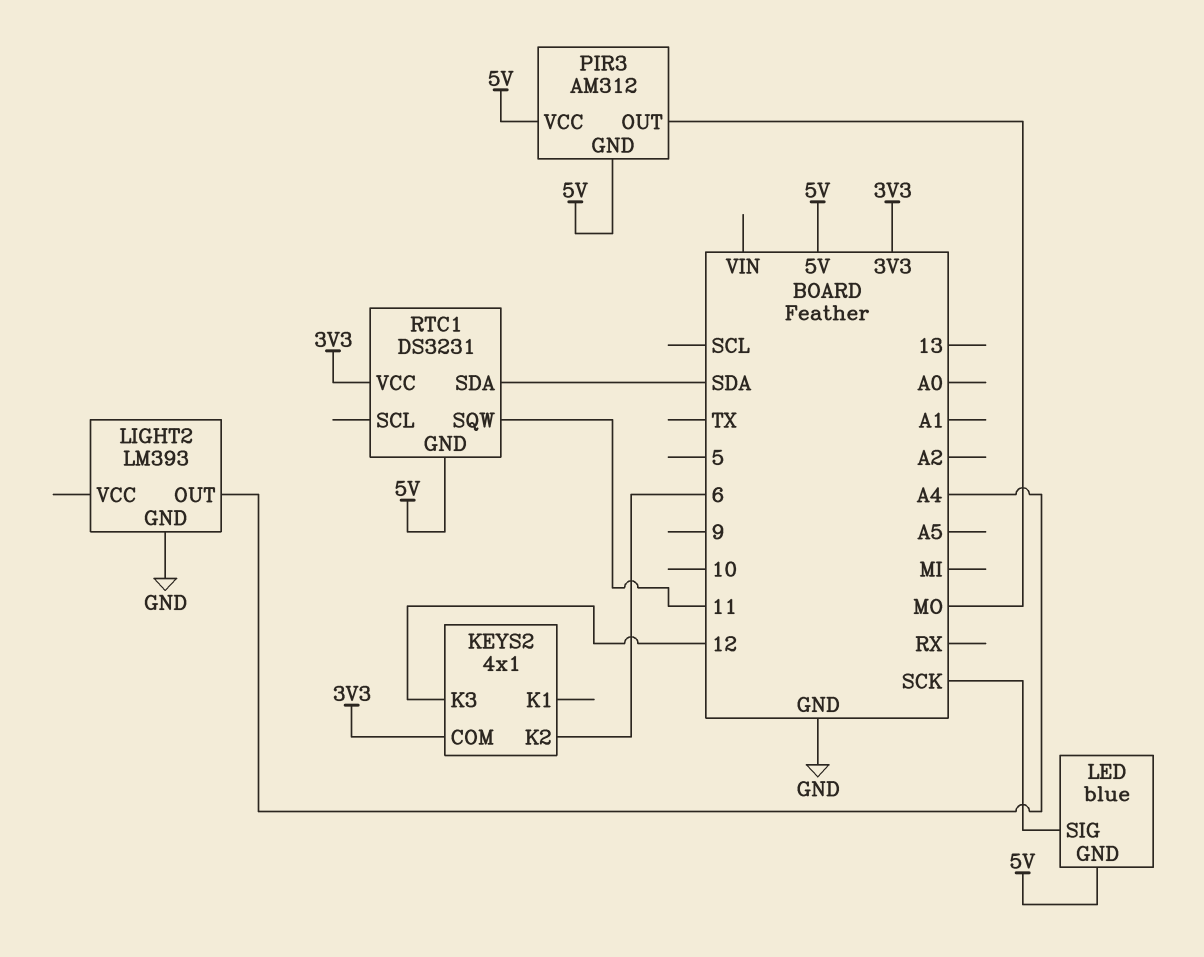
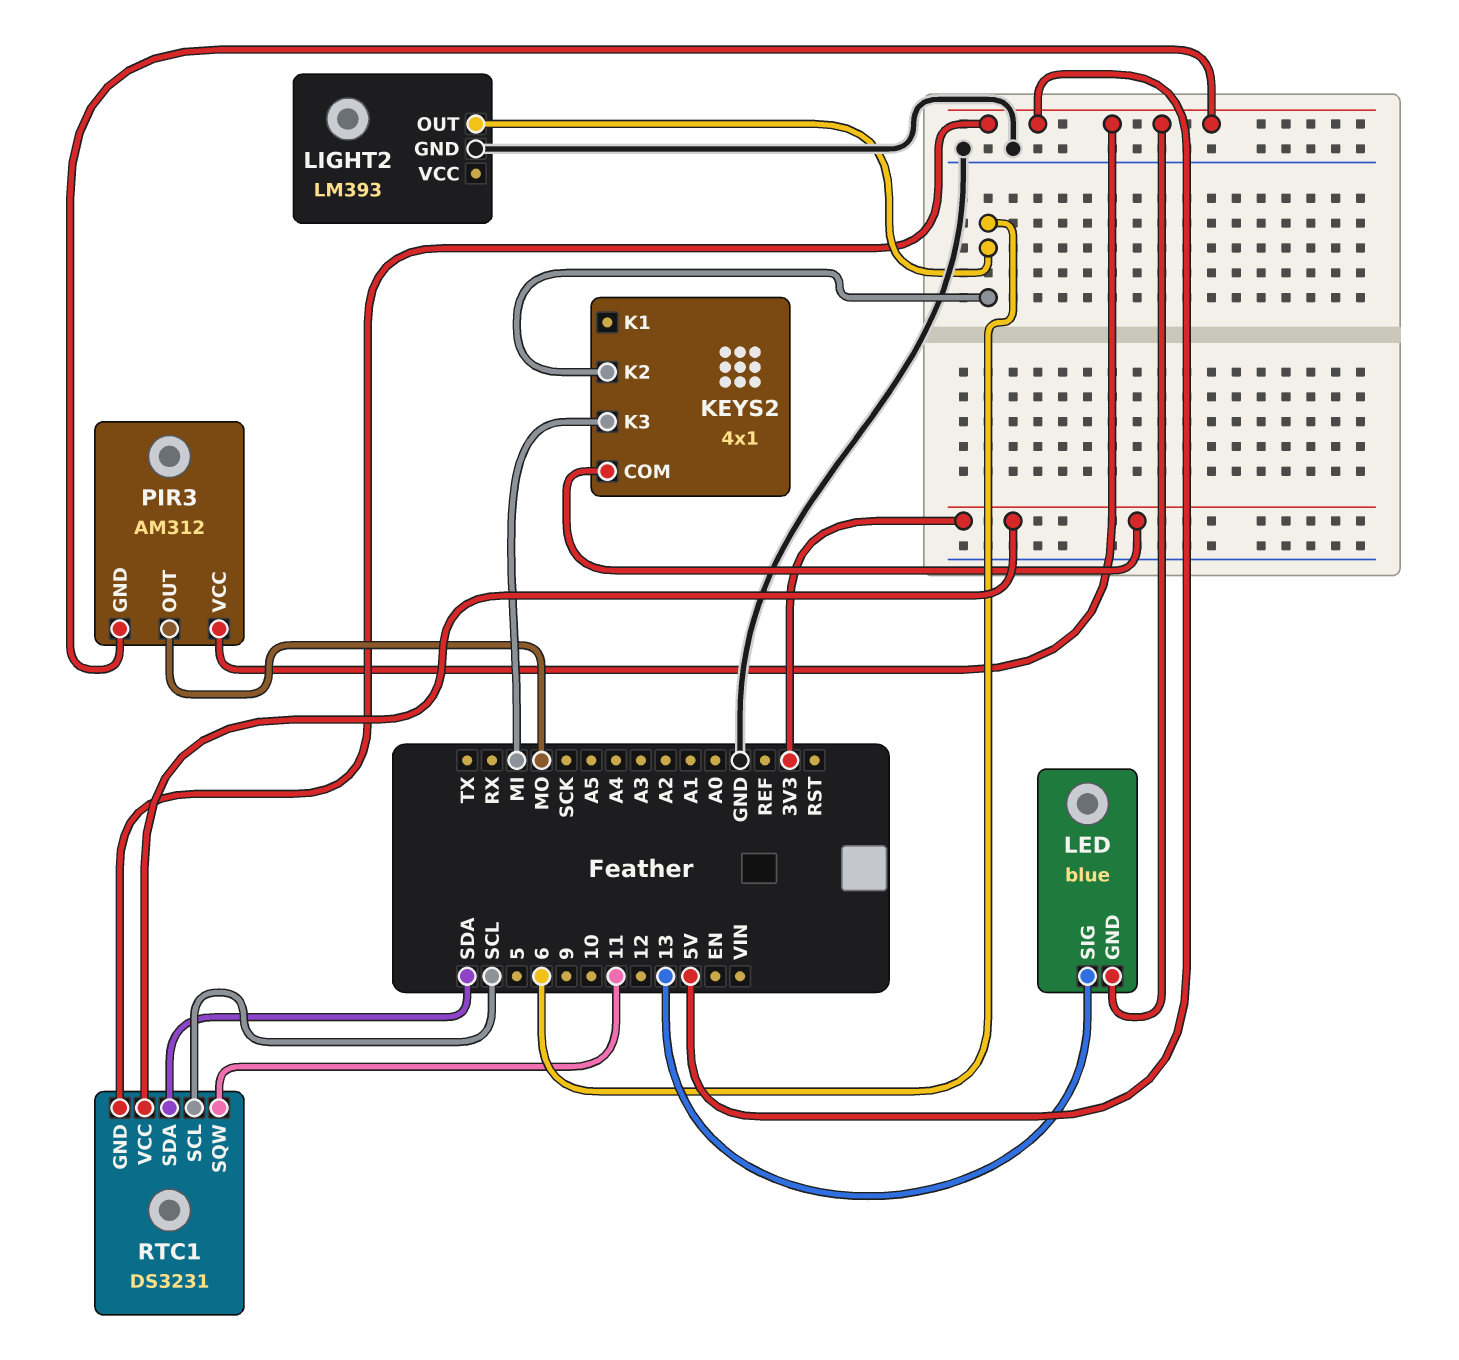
KEYS2 pin K3: 12 -> MI
LED pin SIG: SCK -> 13
LIGHT2 pin OUT: A4 -> 6
RTC1 pin SCL: none -> SCL

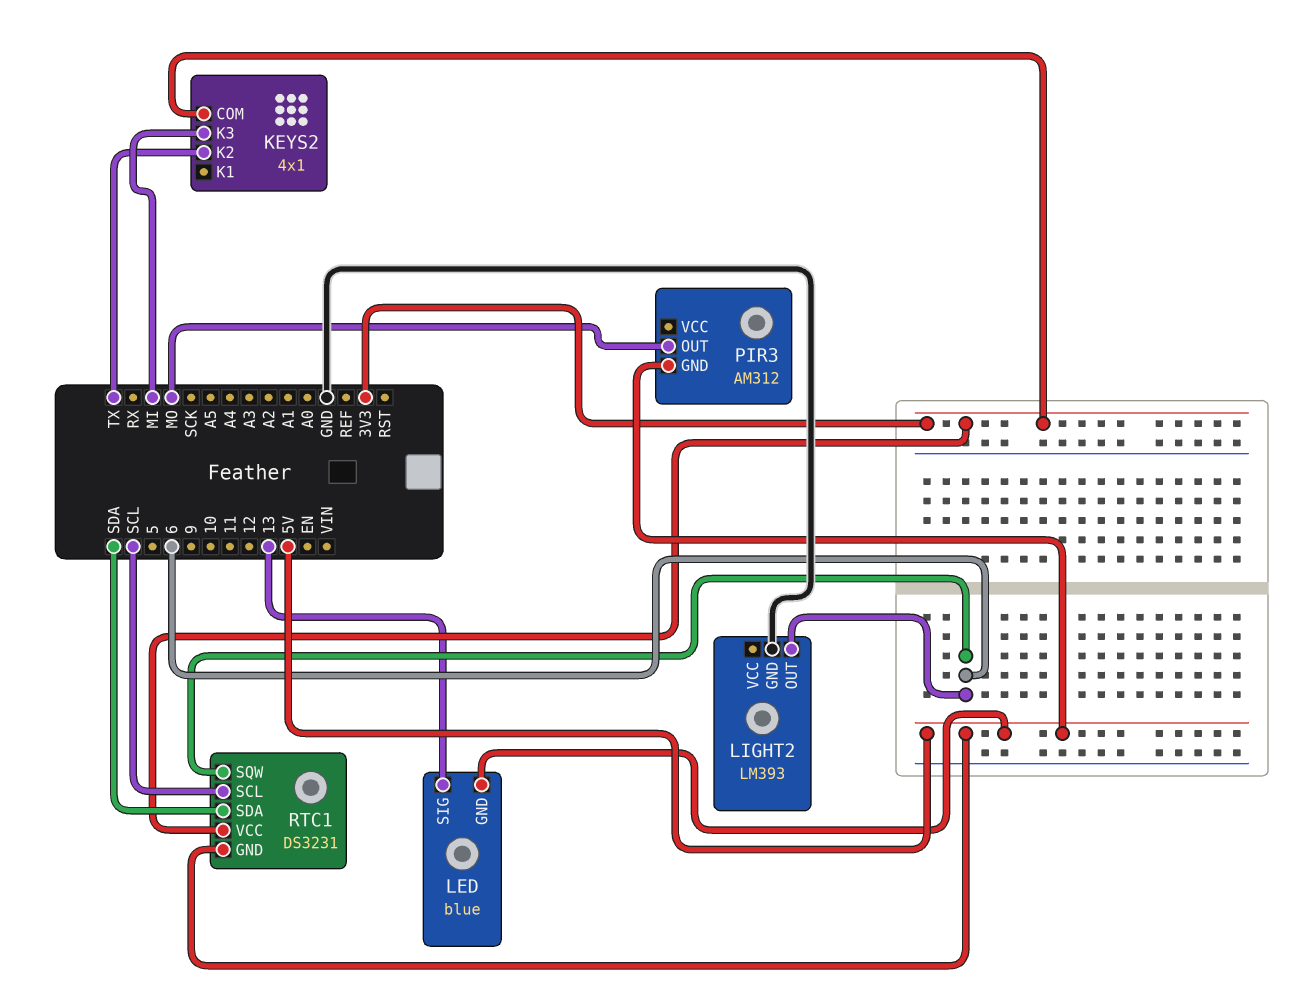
KEYS2 pin K2: 6 -> TX
PIR3 pin VCC: 5V -> none
RTC1 pin SQW: 11 -> 6

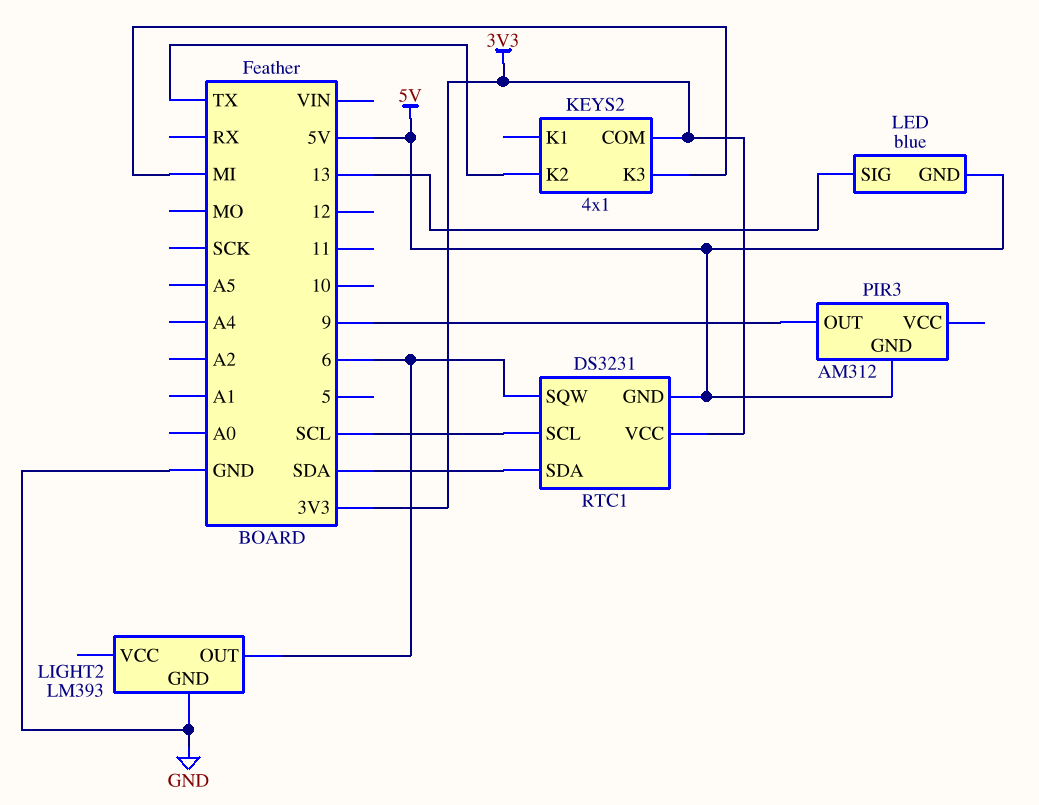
PIR3 pin OUT: MO -> 9

